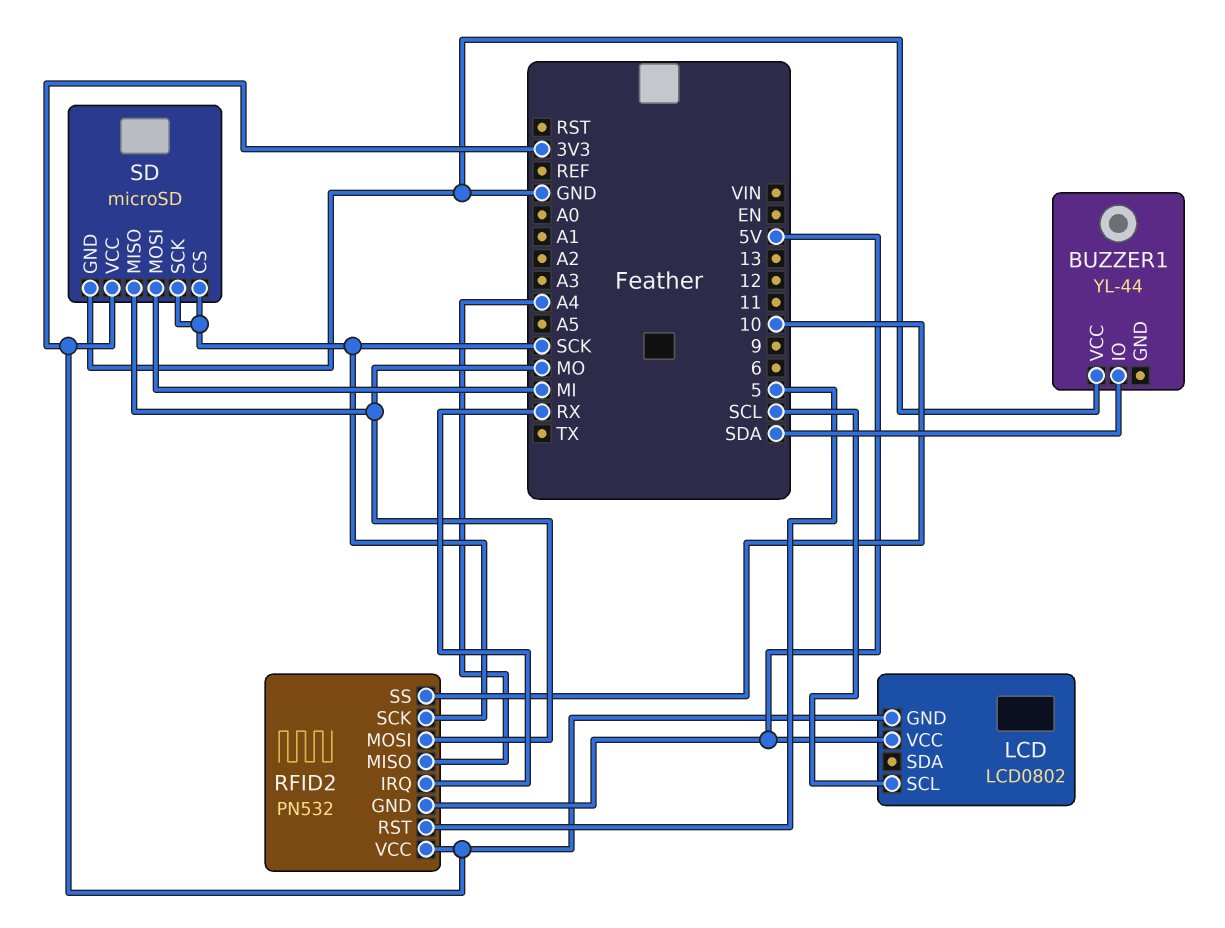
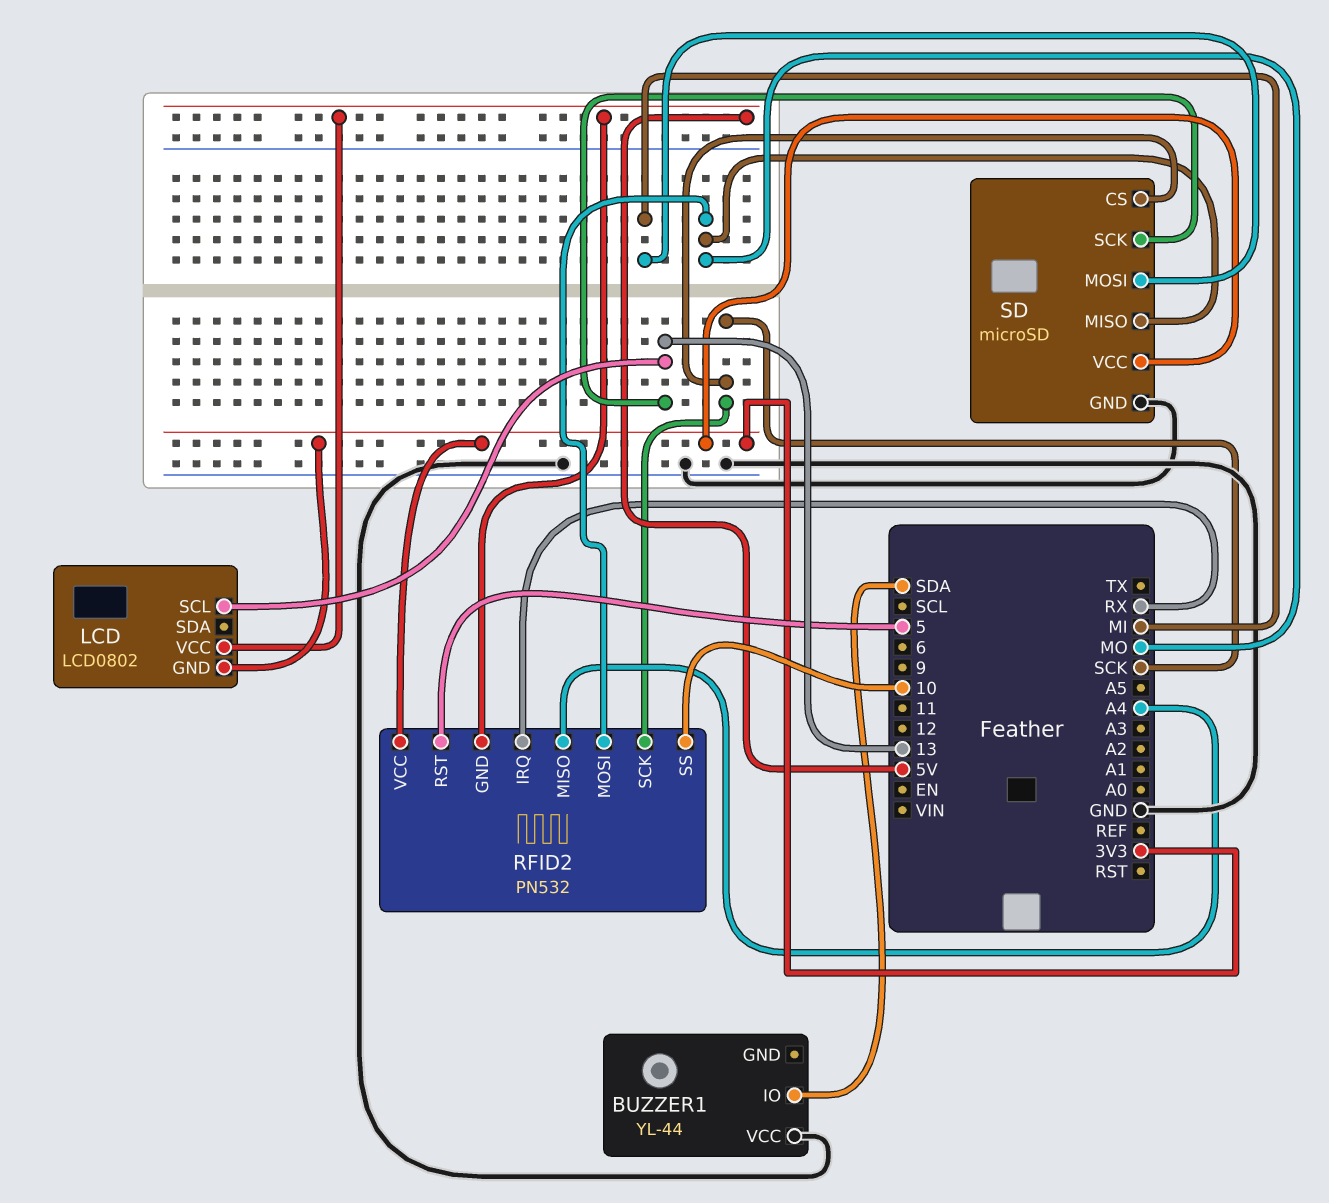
LCD pin SCL: SCL -> 13
SD pin SCK: SCK -> 13

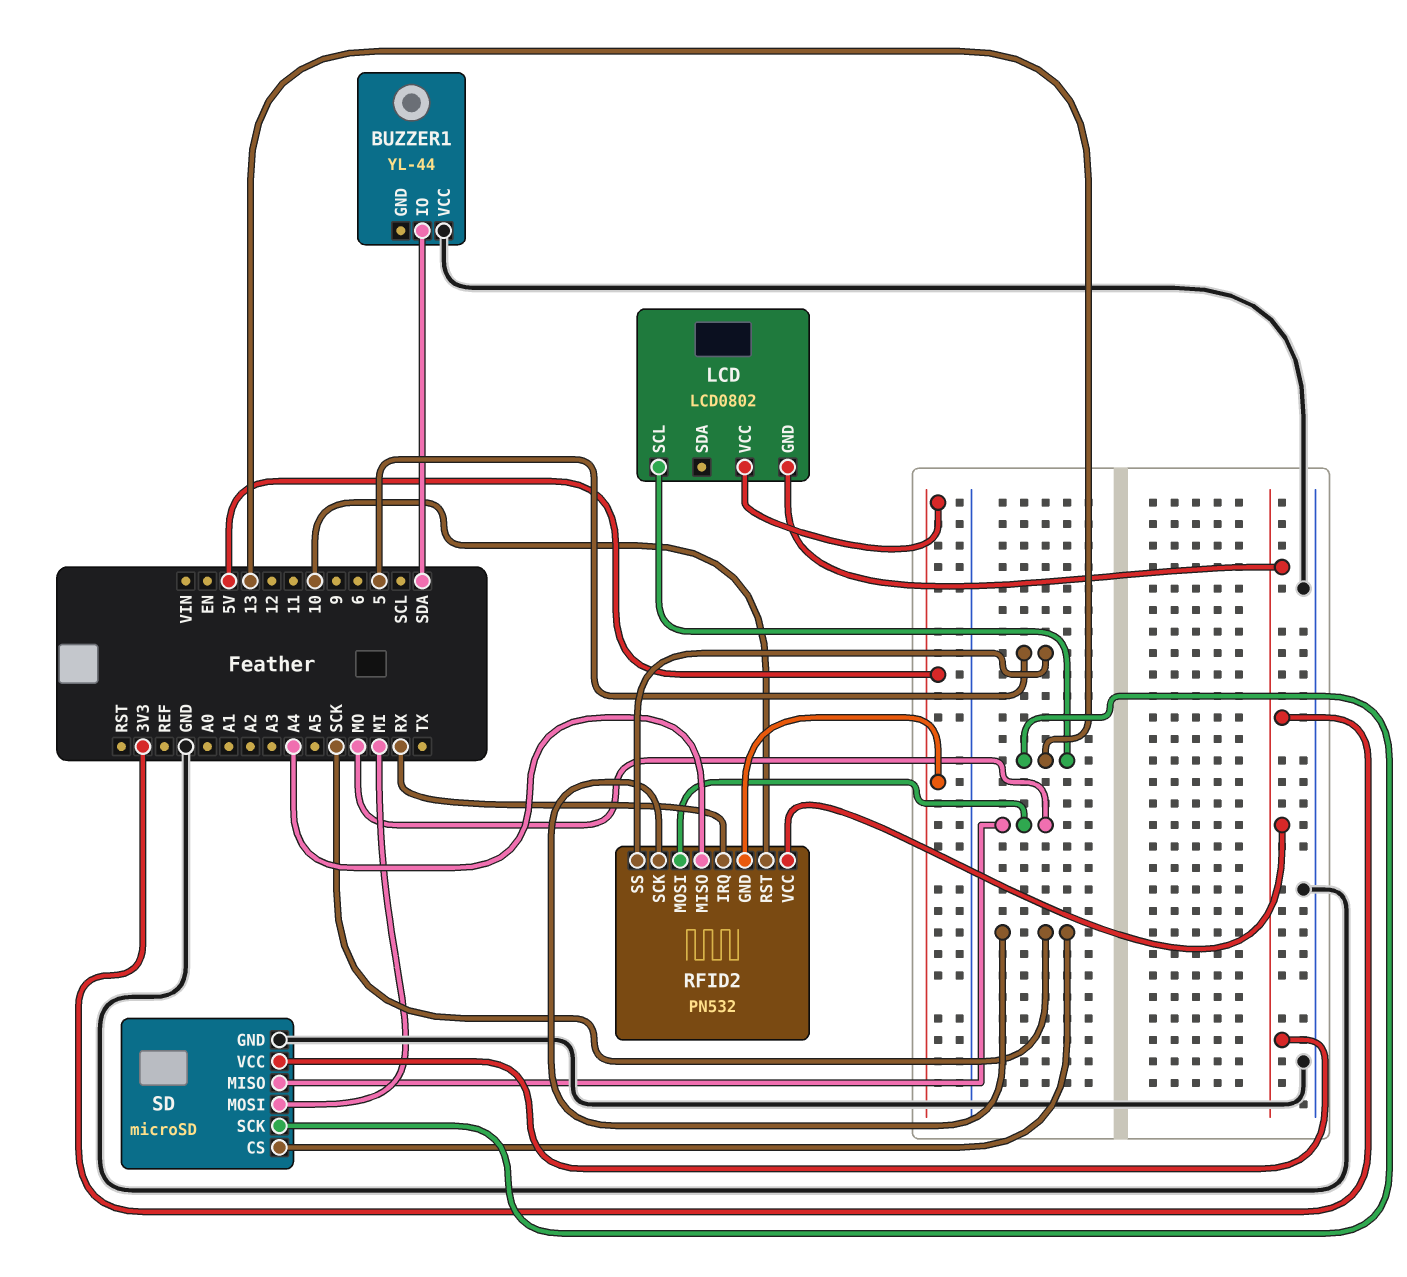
RFID2 pin RST: 5 -> 10
RFID2 pin SS: 10 -> 5

